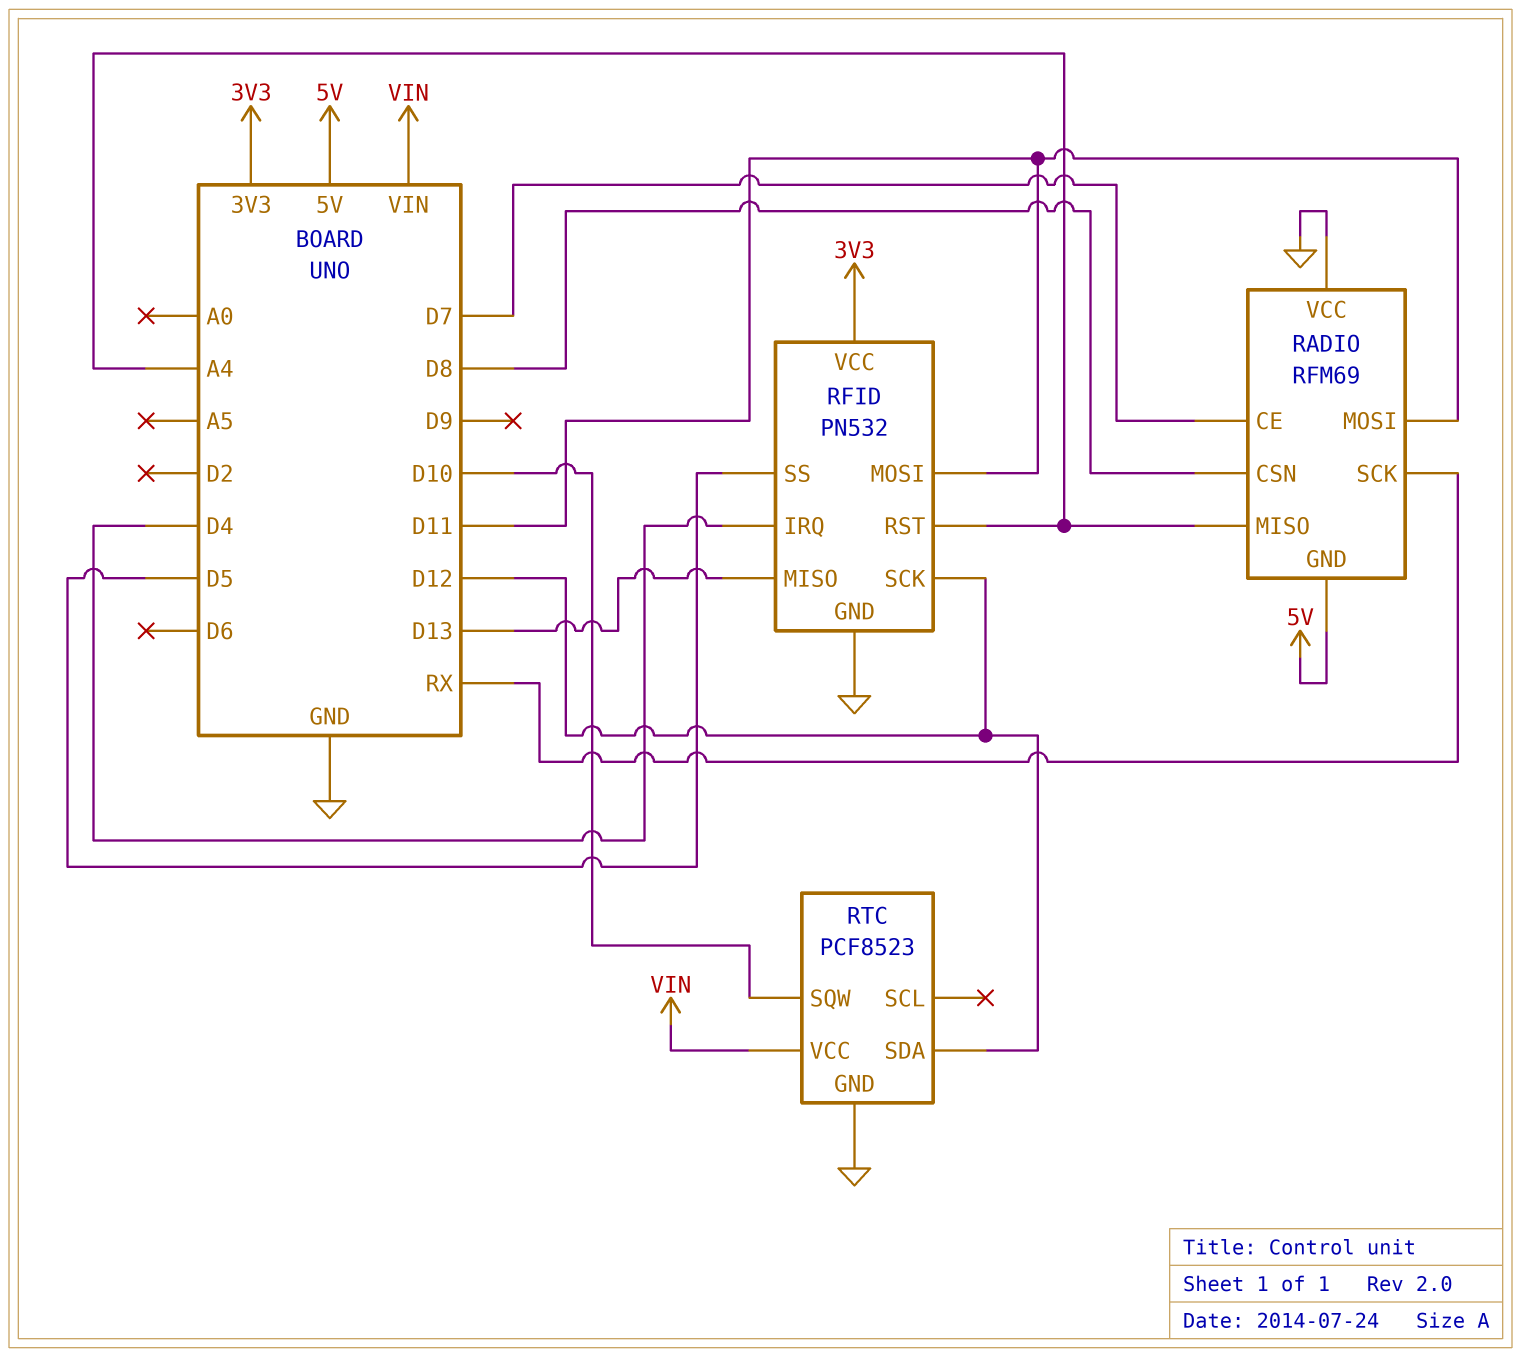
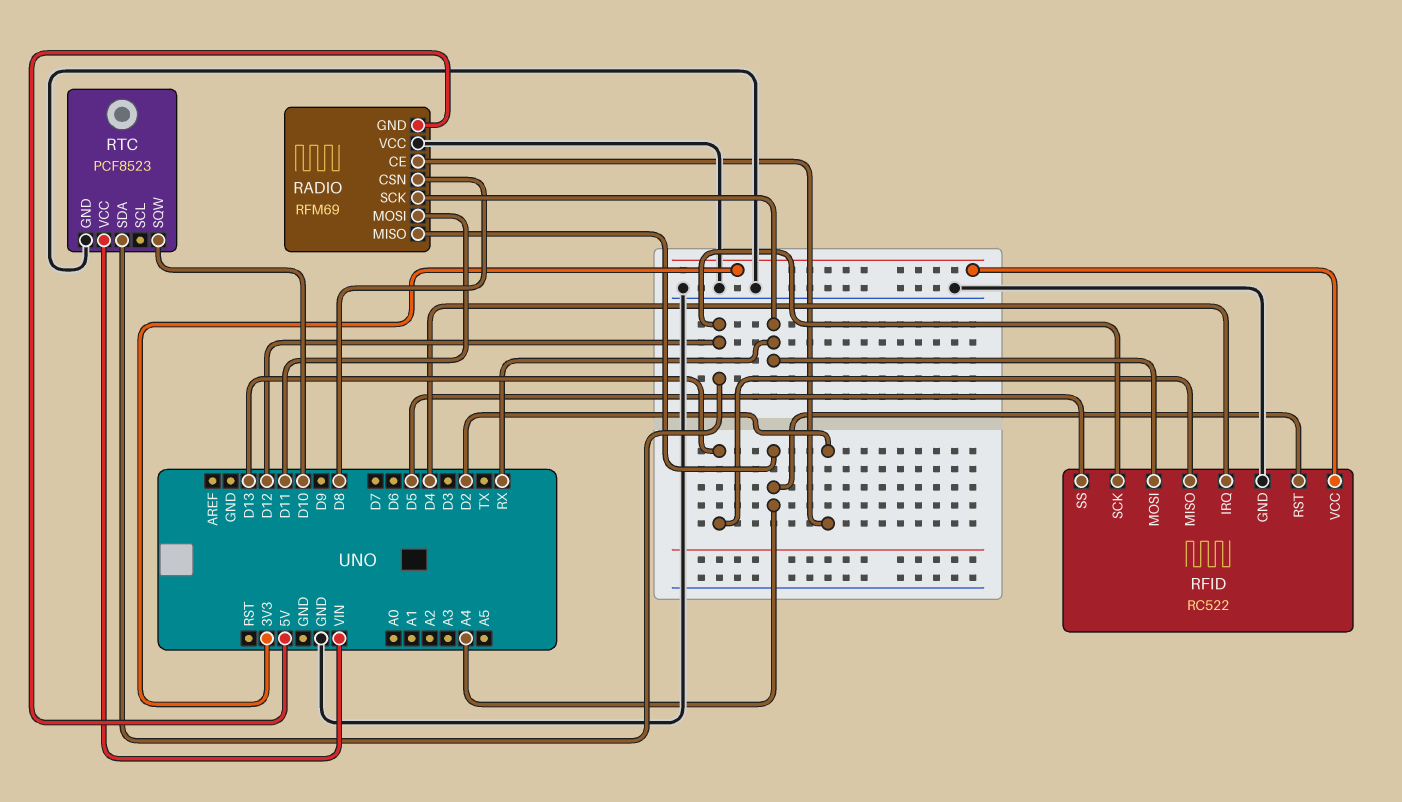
RADIO pin CE: D7 -> D2
RFID: PN532 -> RC522
RFID pin MOSI: D11 -> RX

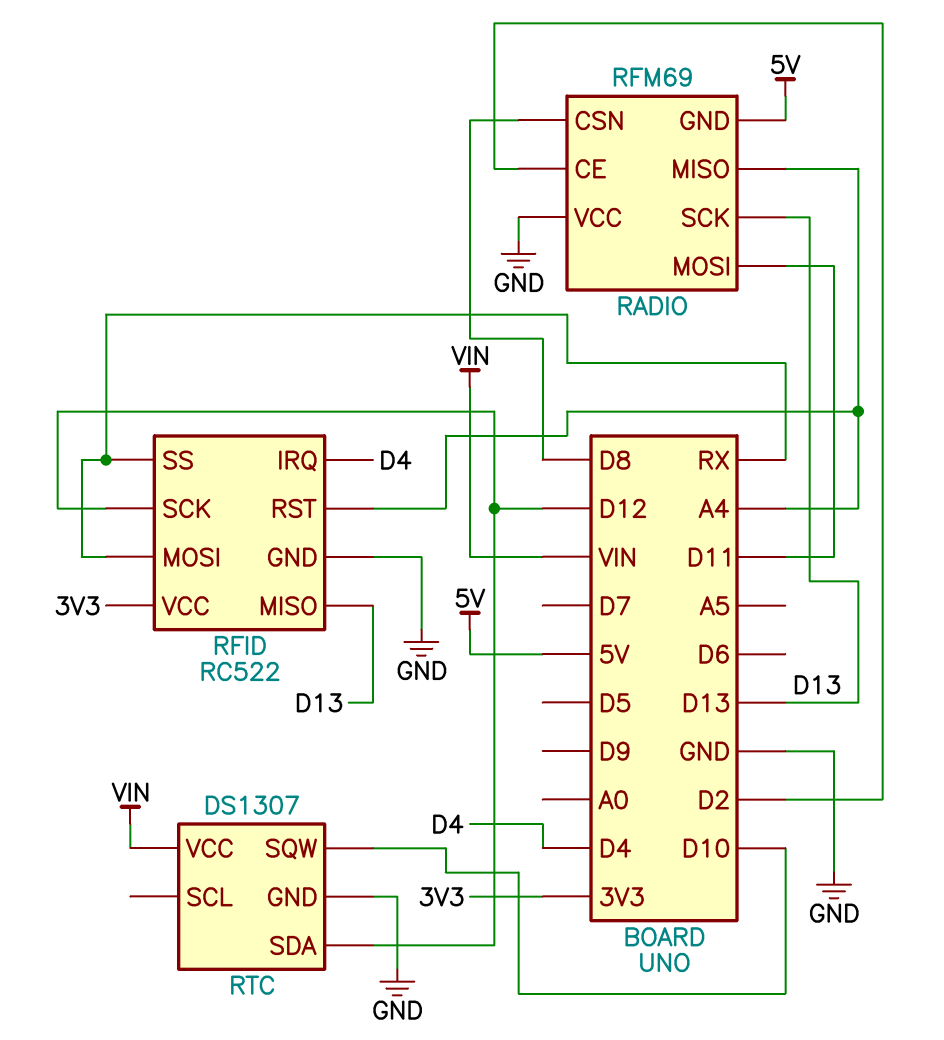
RADIO pin SCK: RX -> D13
RFID pin SS: D5 -> RX
RTC: PCF8523 -> DS1307

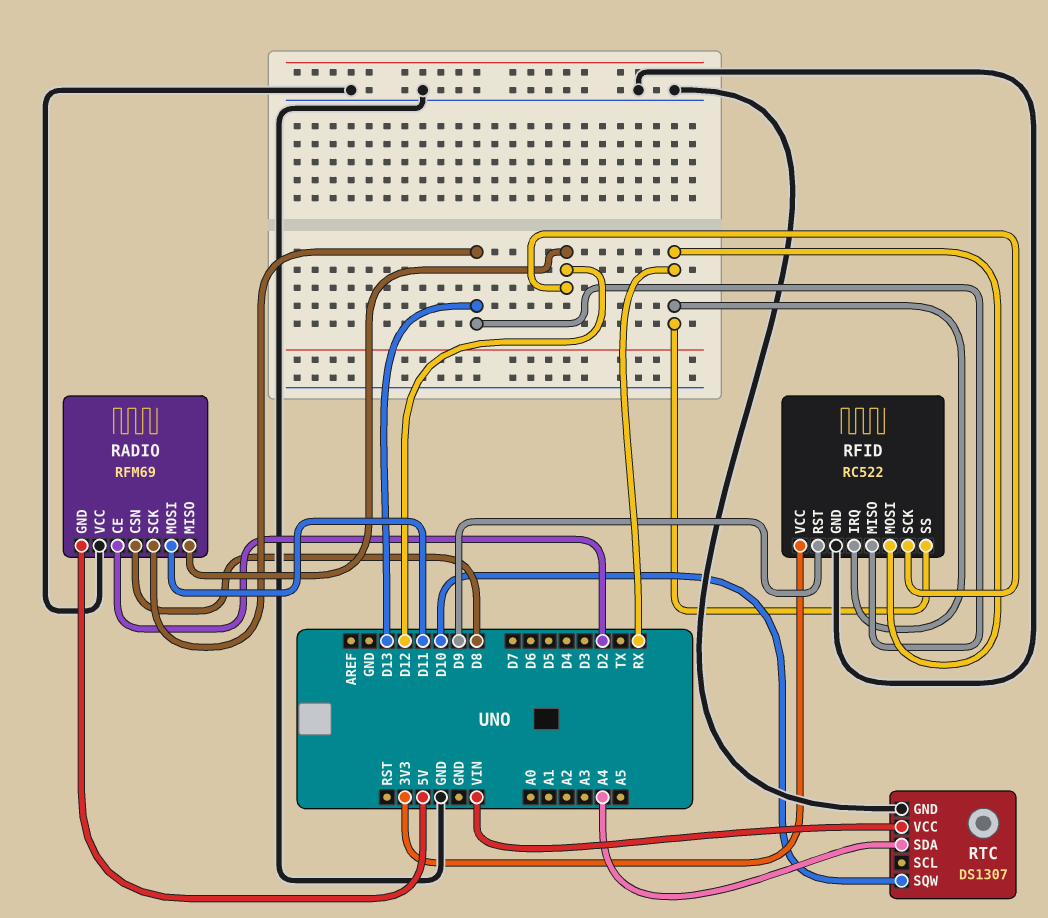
RADIO pin MISO: A4 -> D12
RFID pin IRQ: D4 -> RX
RFID pin RST: A4 -> D9
RTC pin SDA: D12 -> A4

